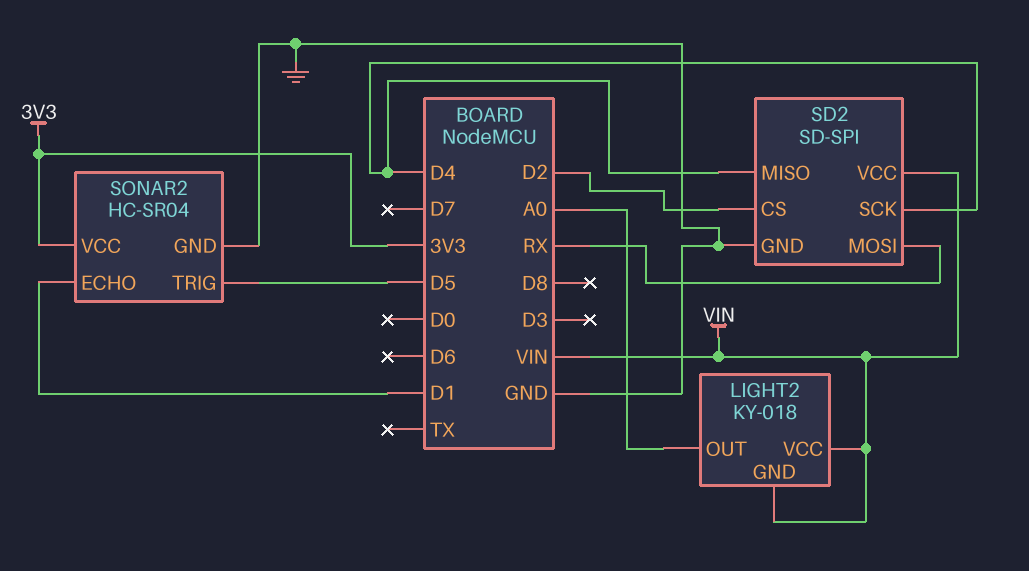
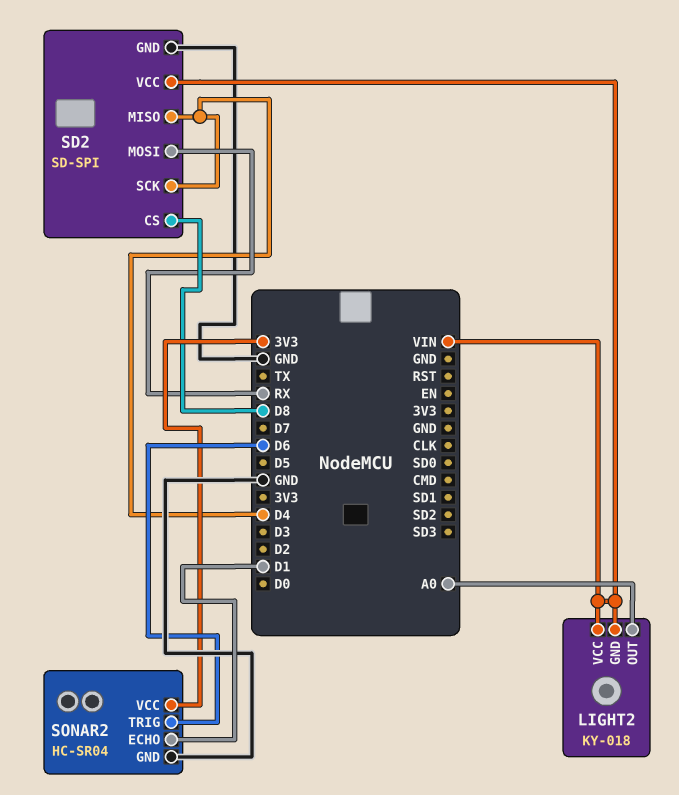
SD2 pin CS: D2 -> D8
SONAR2 pin TRIG: D5 -> D6

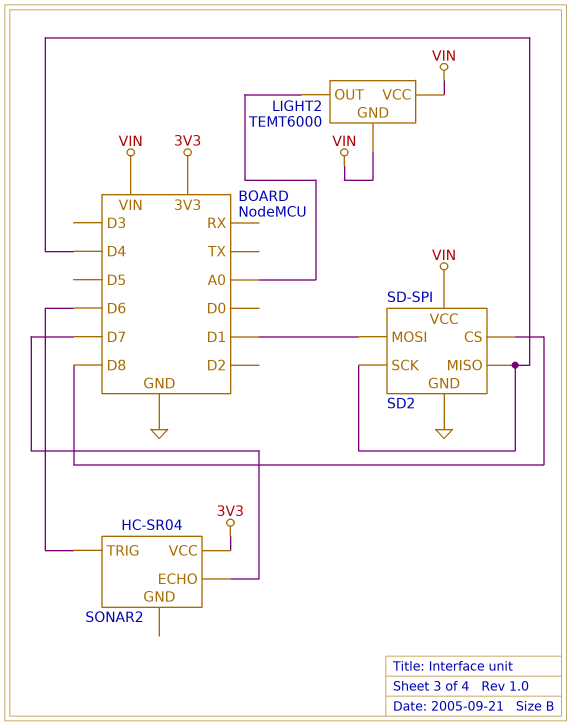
LIGHT2: KY-018 -> TEMT6000
SD2 pin MOSI: RX -> D1
SONAR2 pin ECHO: D1 -> D7
SONAR2 pin GND: GND -> none

